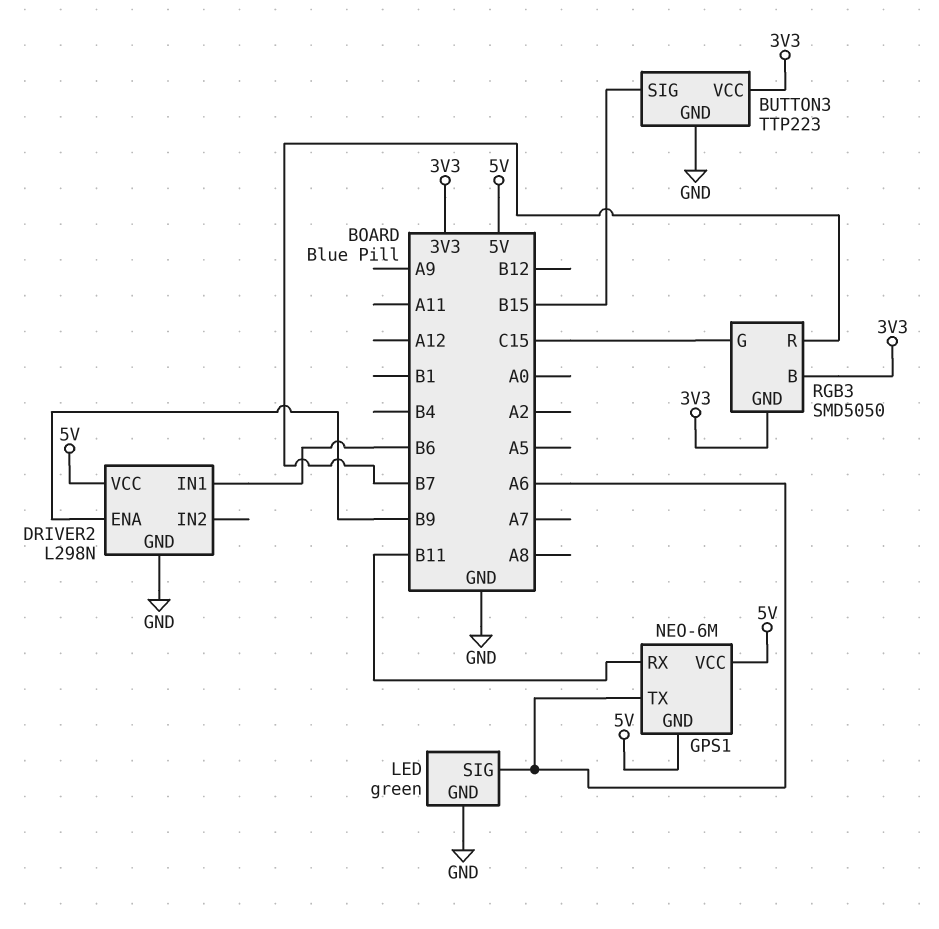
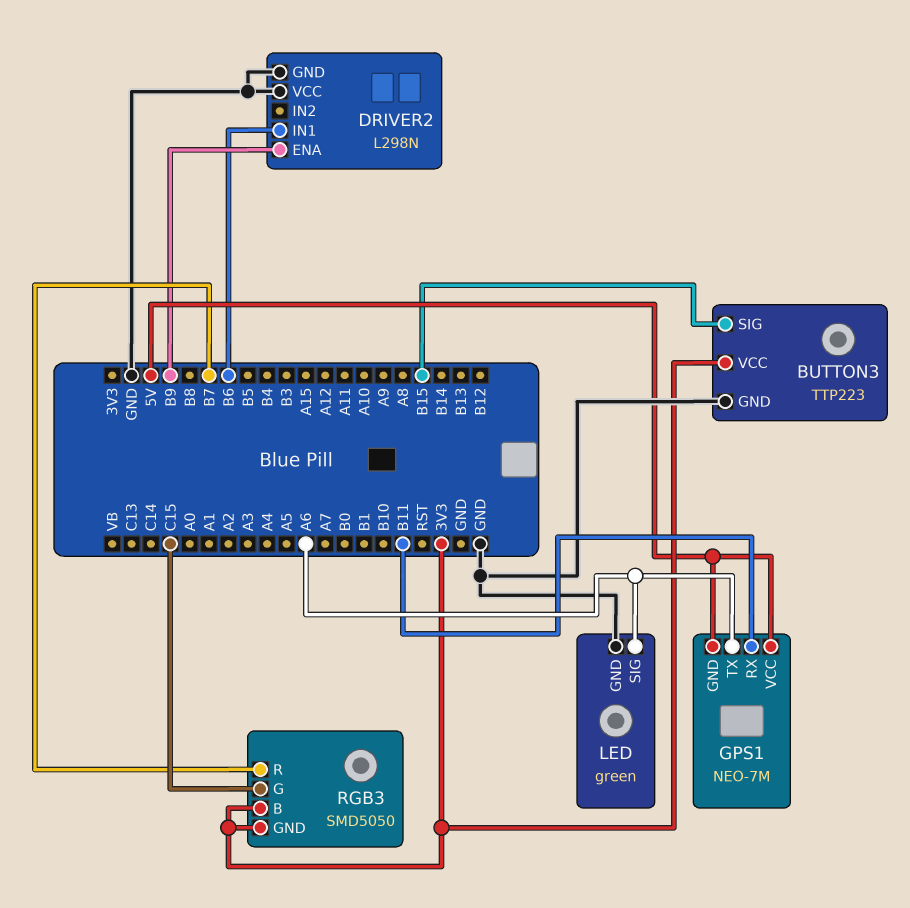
DRIVER2 pin VCC: 5V -> GND
GPS1: NEO-6M -> NEO-7M

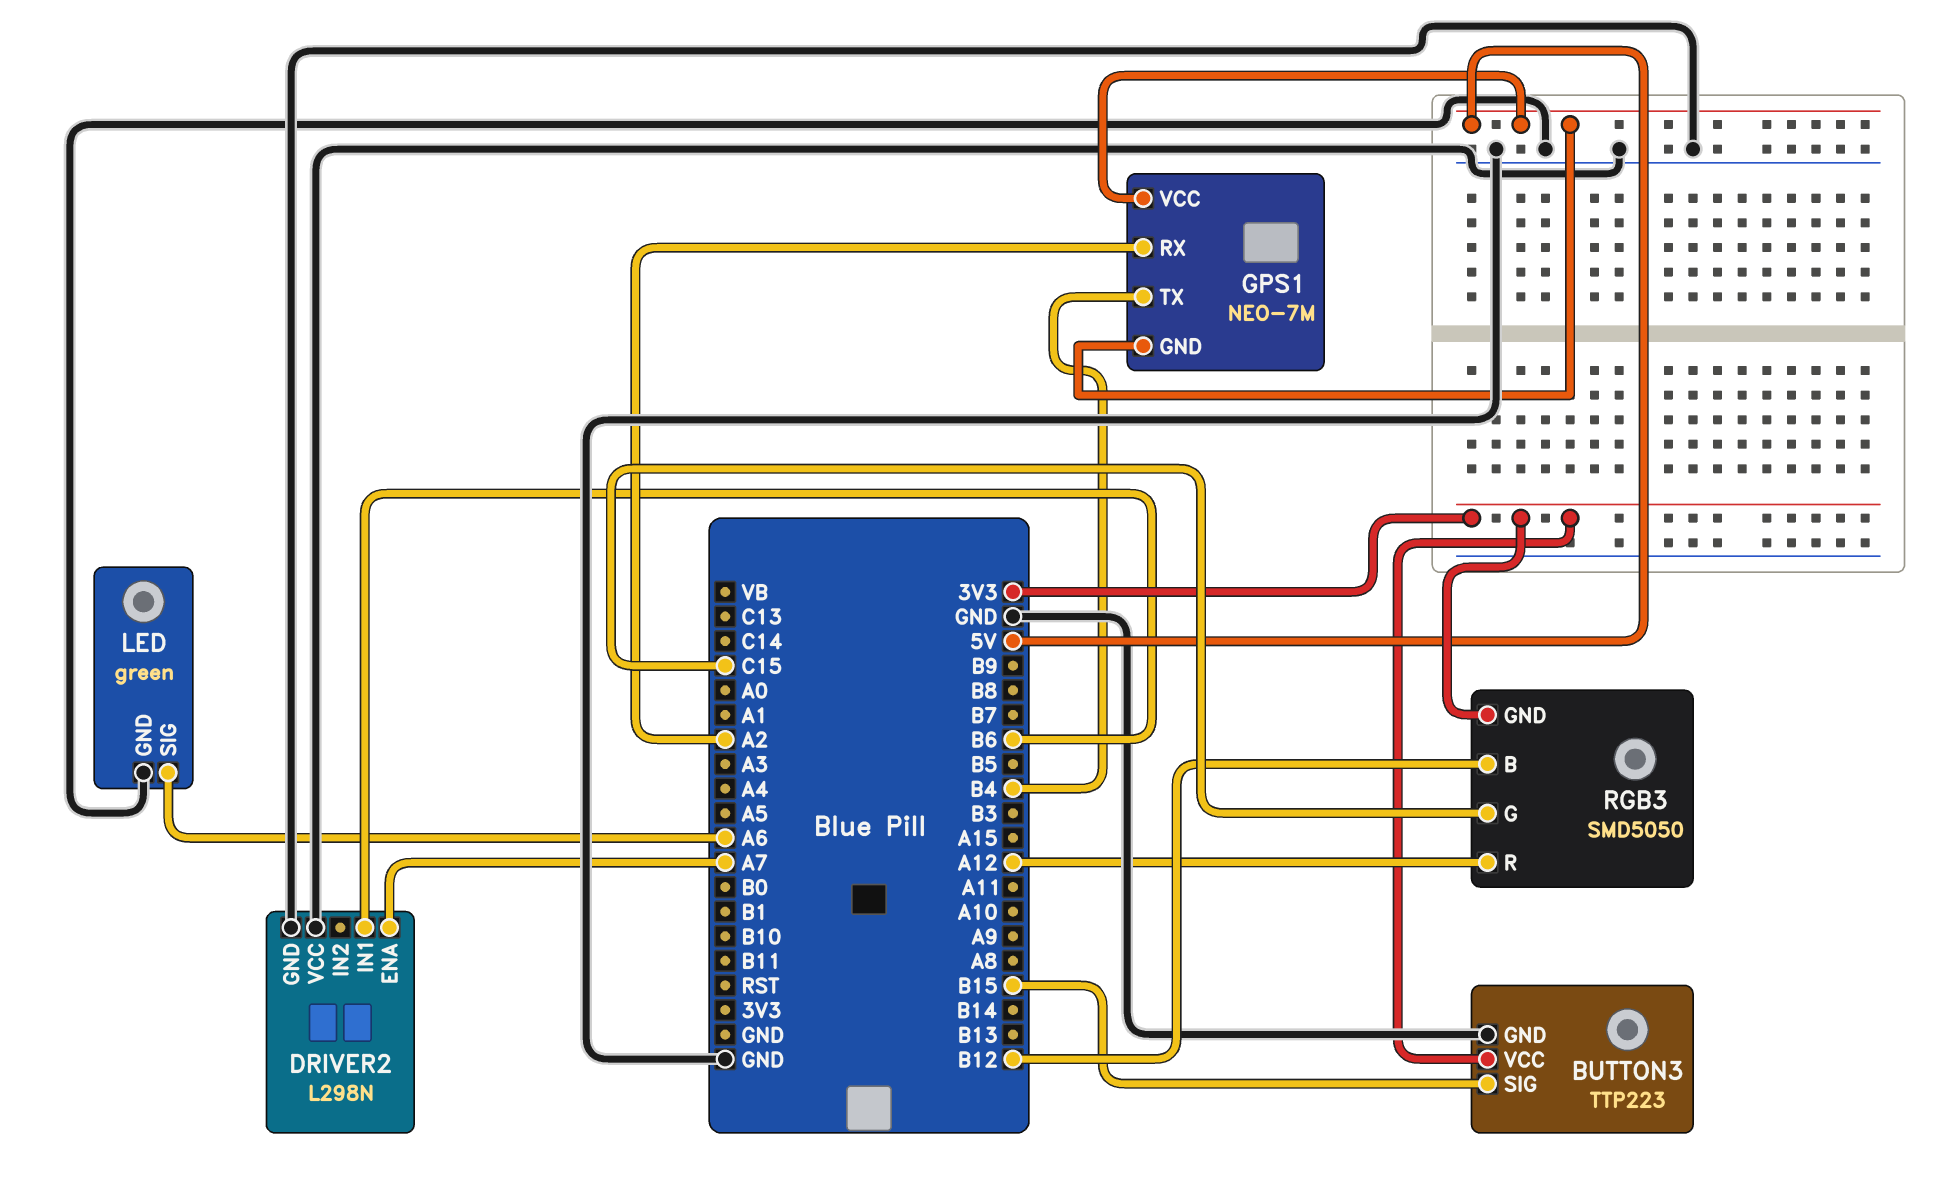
DRIVER2 pin ENA: B9 -> A7
GPS1 pin RX: B11 -> A2
GPS1 pin TX: A6 -> B4
RGB3 pin B: 3V3 -> B12
RGB3 pin R: B7 -> A12

